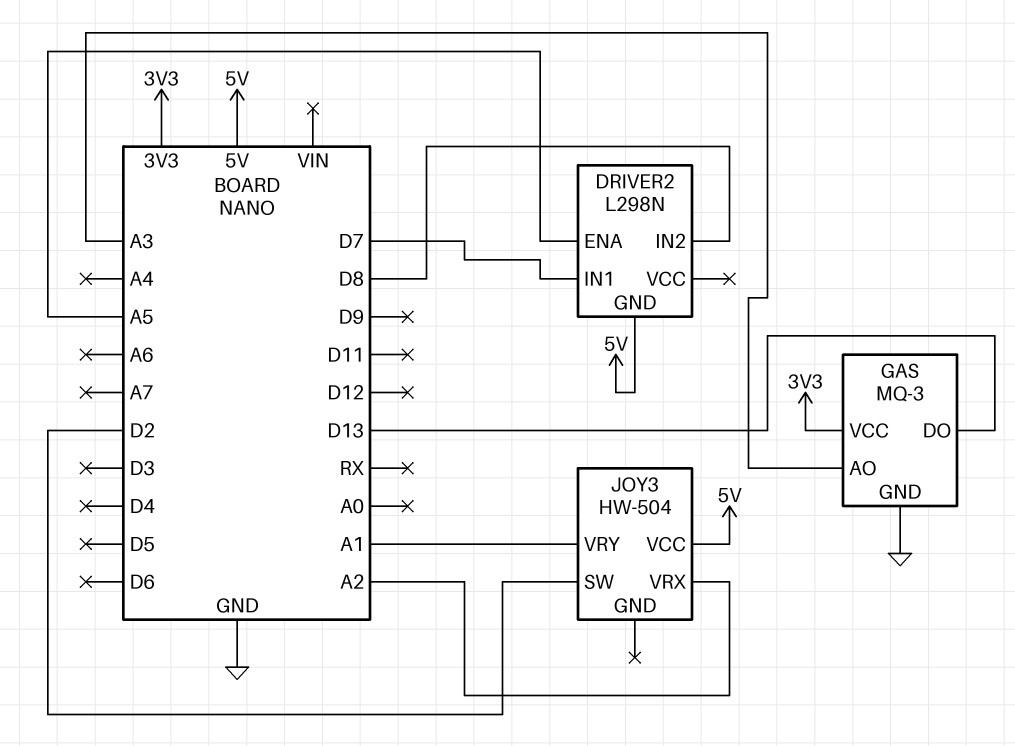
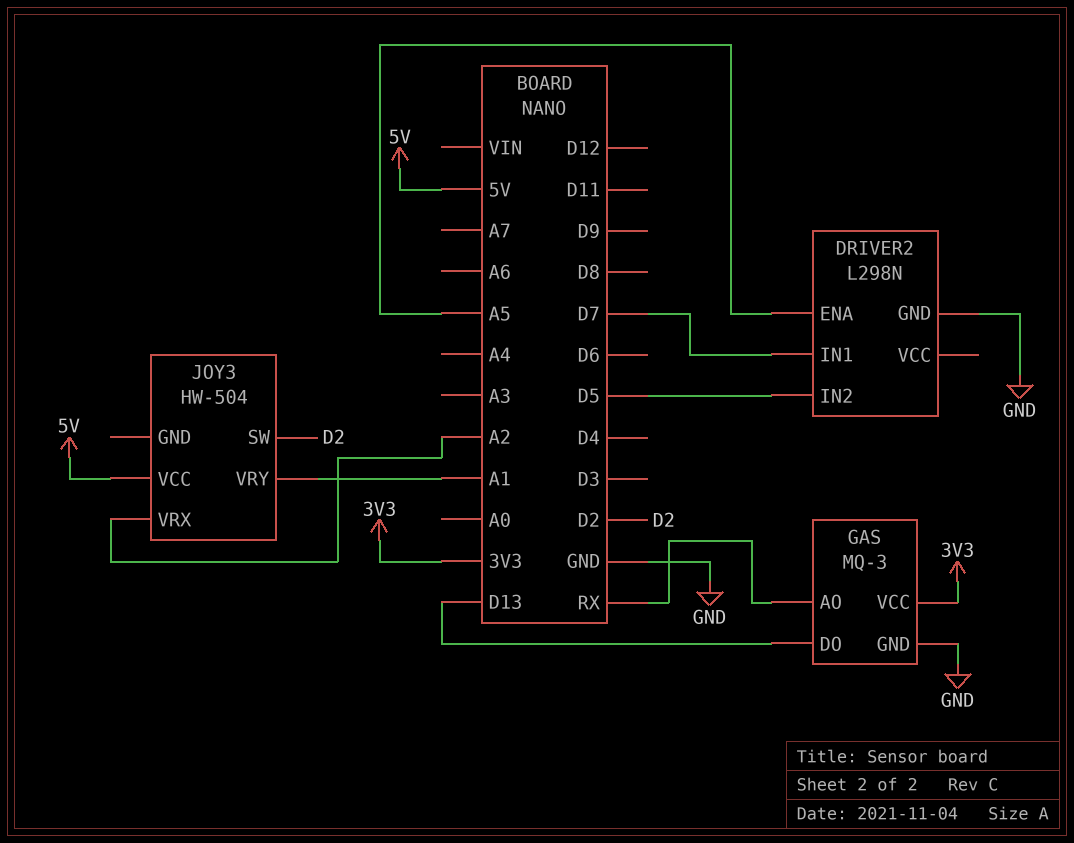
DRIVER2 pin GND: 5V -> GND
DRIVER2 pin IN2: D8 -> D5
GAS pin AO: A3 -> RX

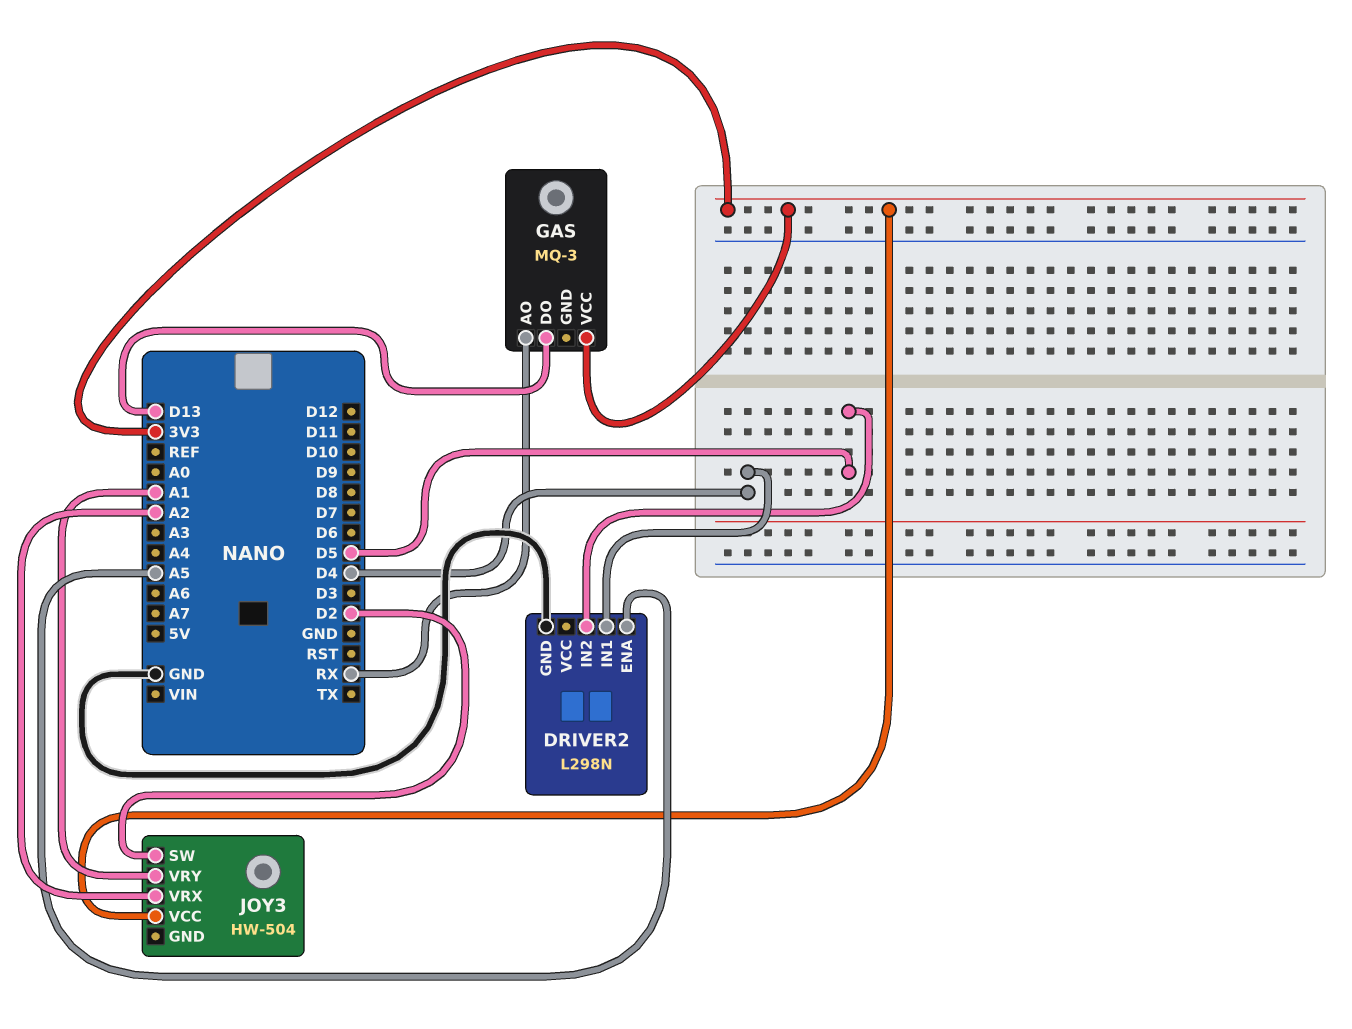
DRIVER2 pin IN1: D7 -> D4
GAS pin GND: GND -> none
JOY3 pin VCC: 5V -> 3V3

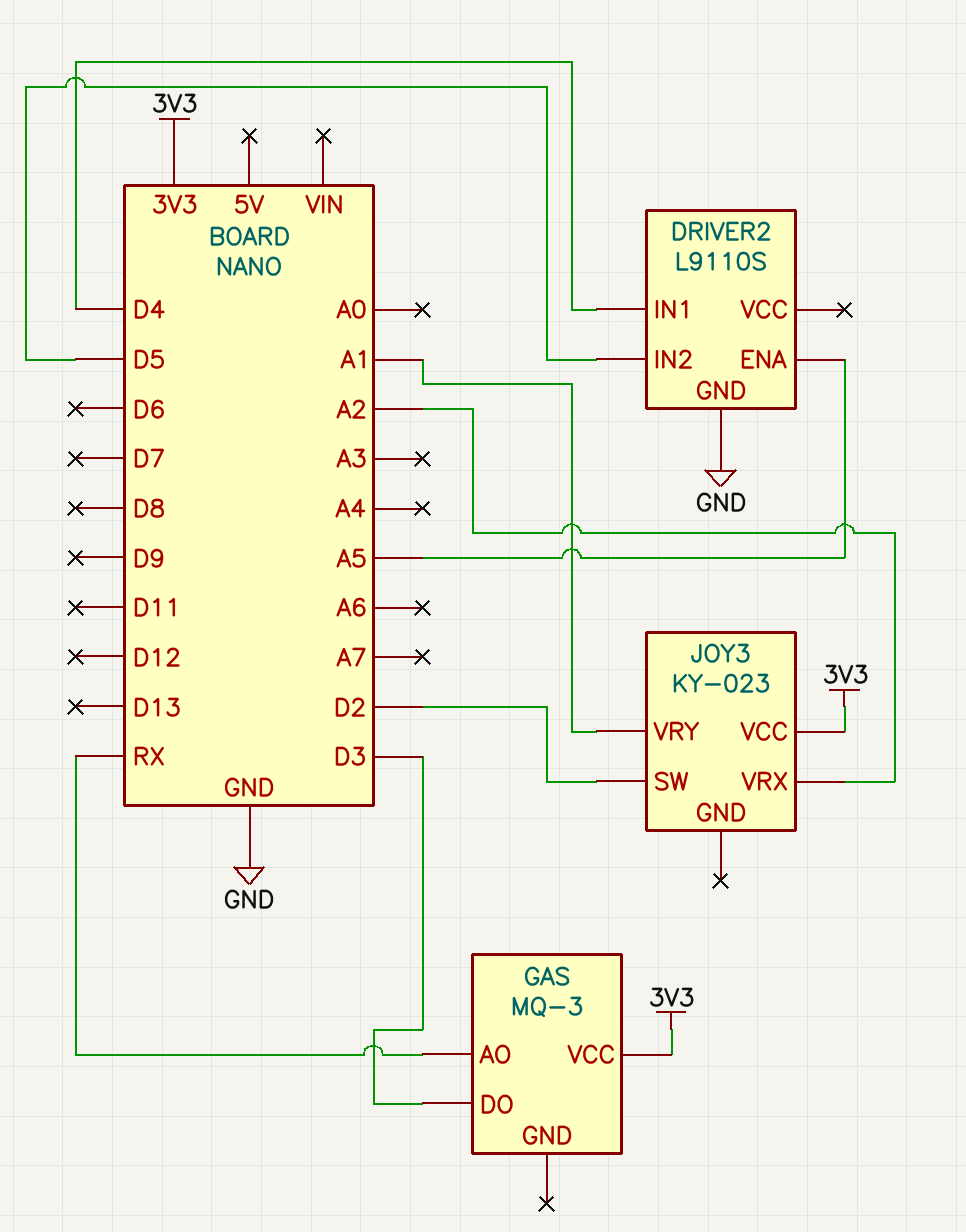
DRIVER2: L298N -> L9110S
GAS pin DO: D13 -> D3
JOY3: HW-504 -> KY-023

